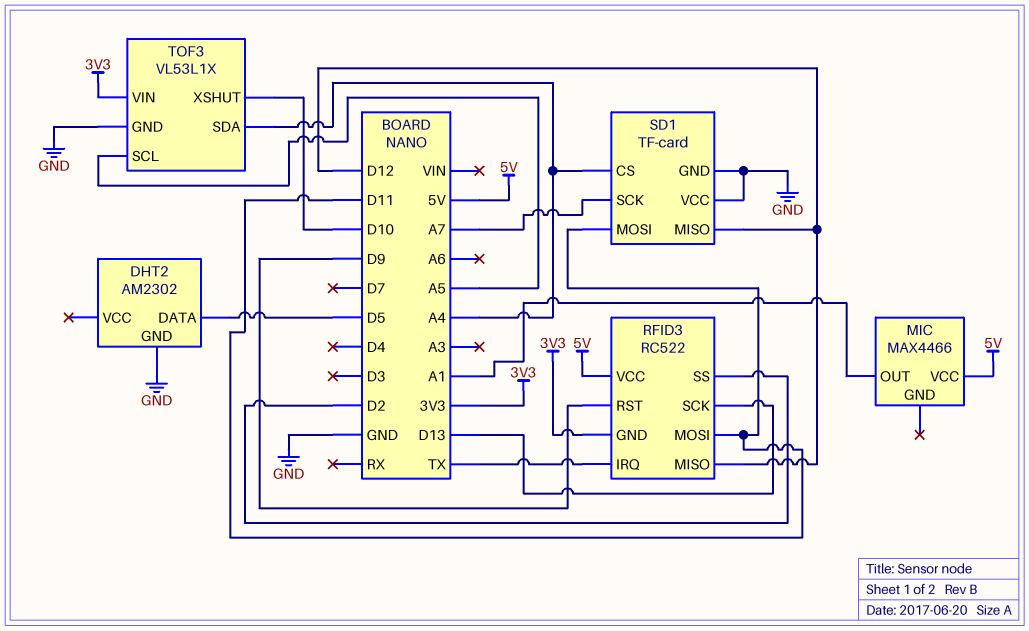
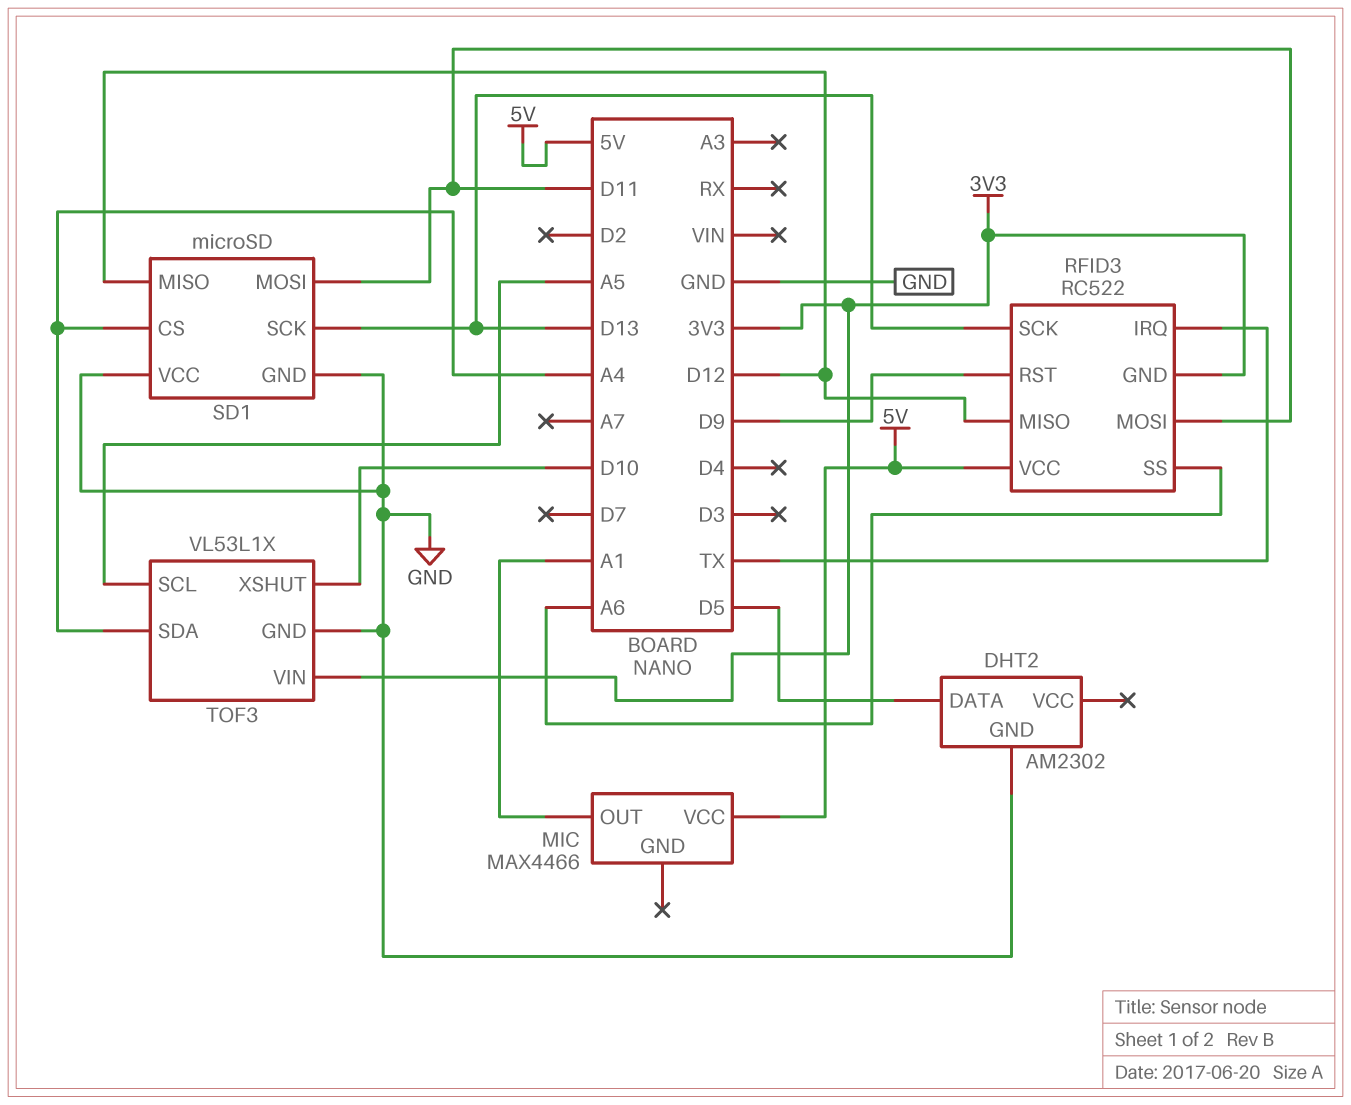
RFID3 pin SS: D2 -> A6
SD1: TF-card -> microSD
SD1 pin SCK: A7 -> D13

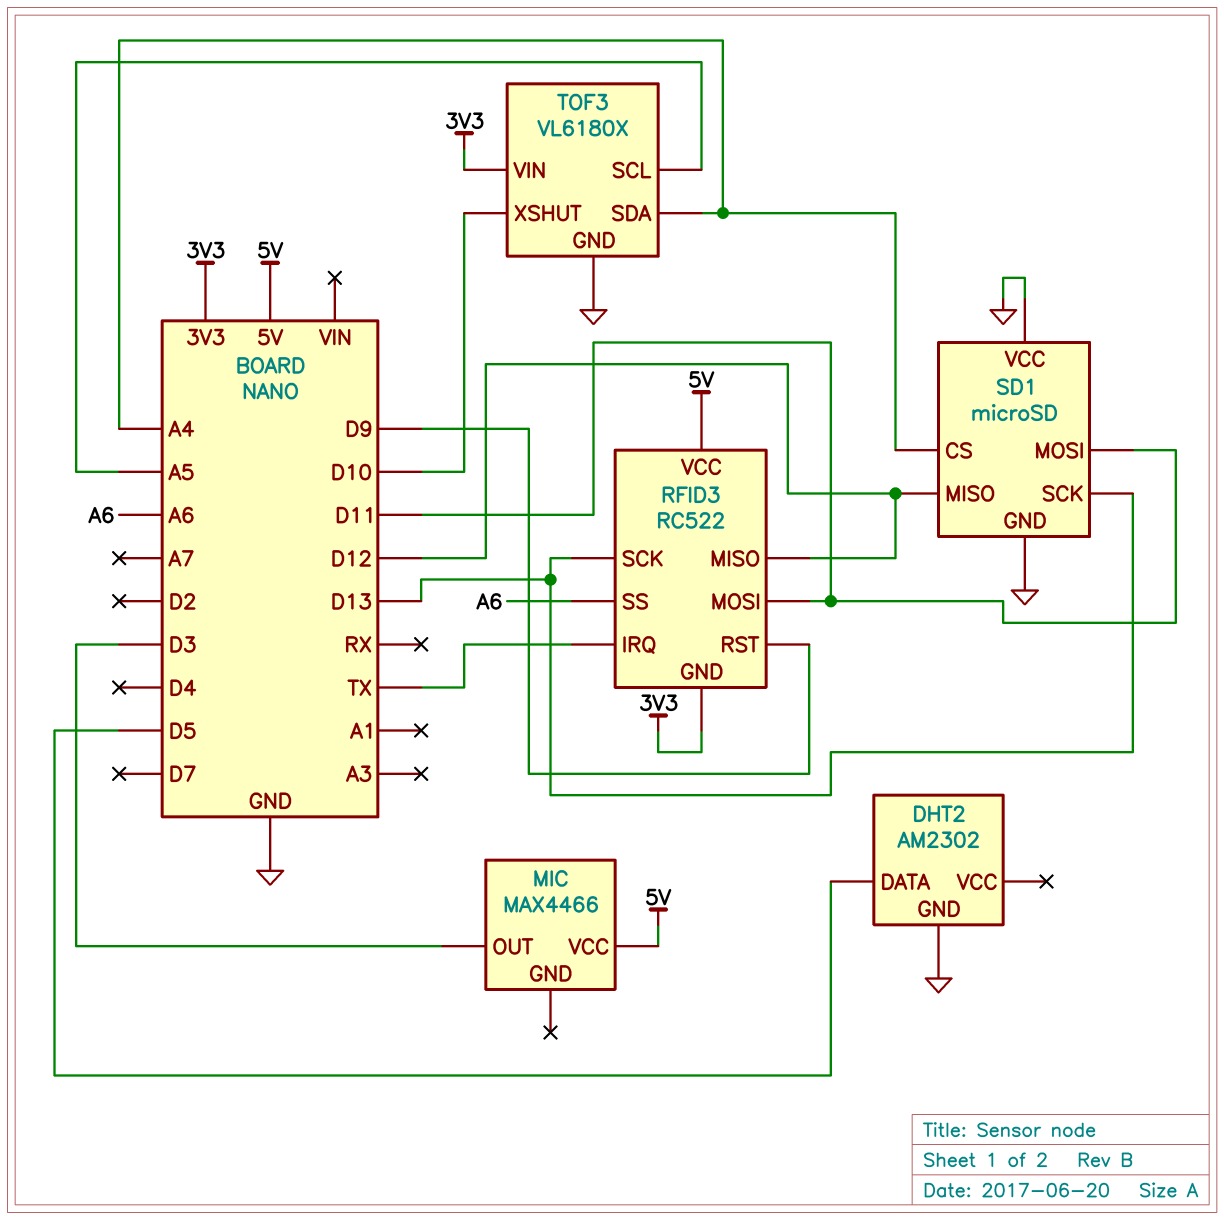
MIC pin OUT: A1 -> D3
TOF3: VL53L1X -> VL6180X

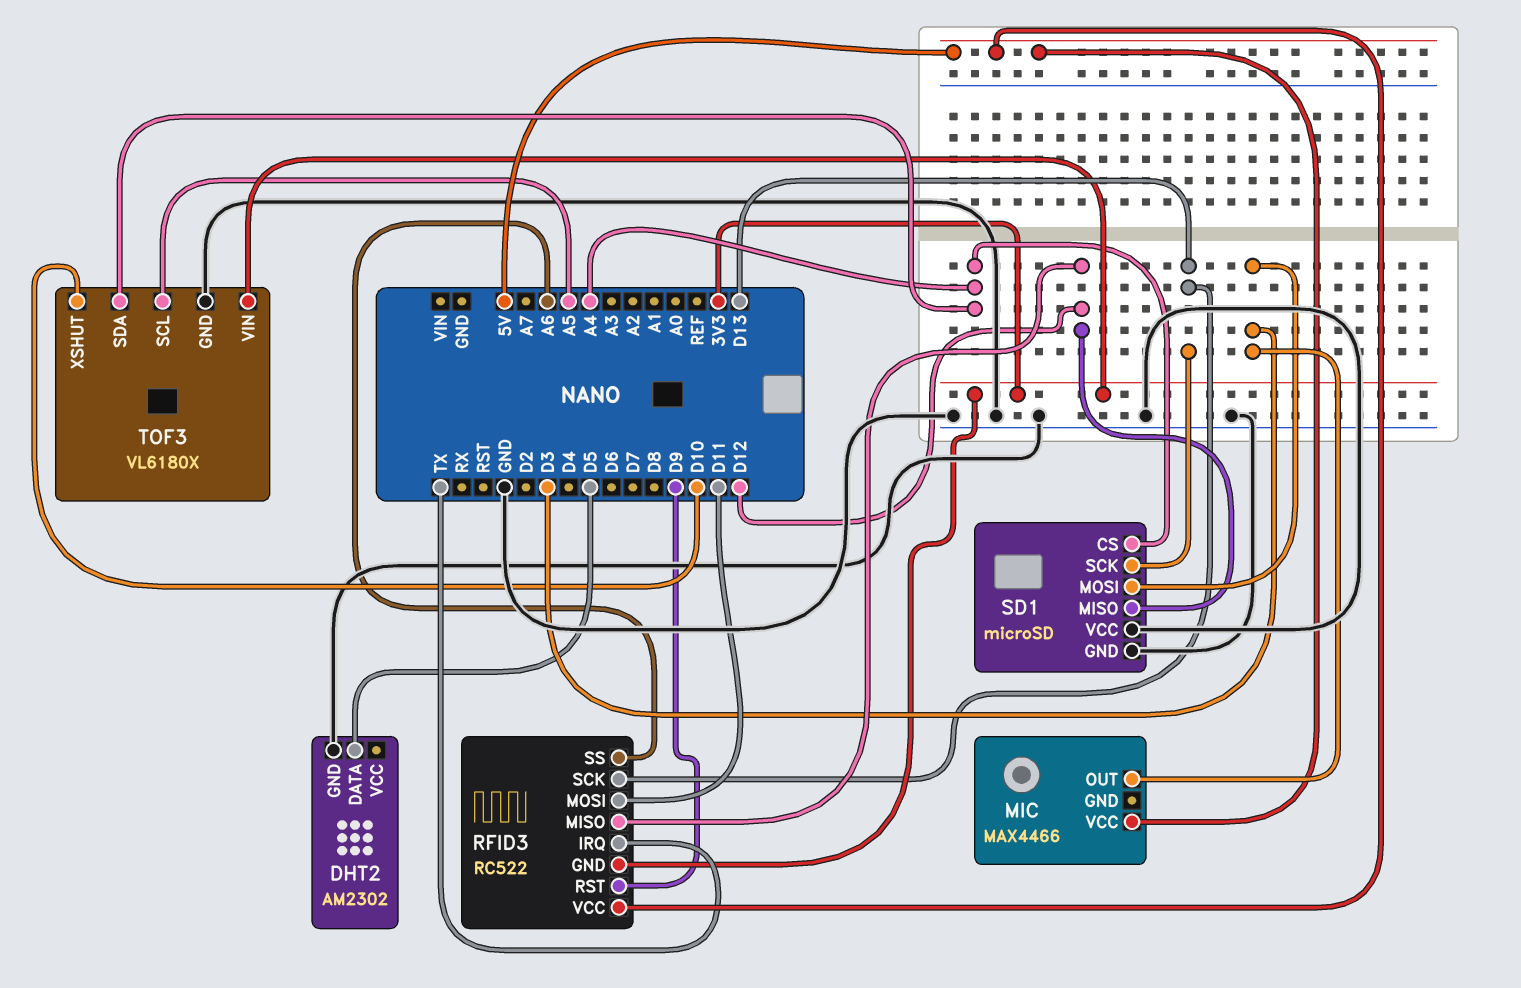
SD1 pin MOSI: D11 -> D3

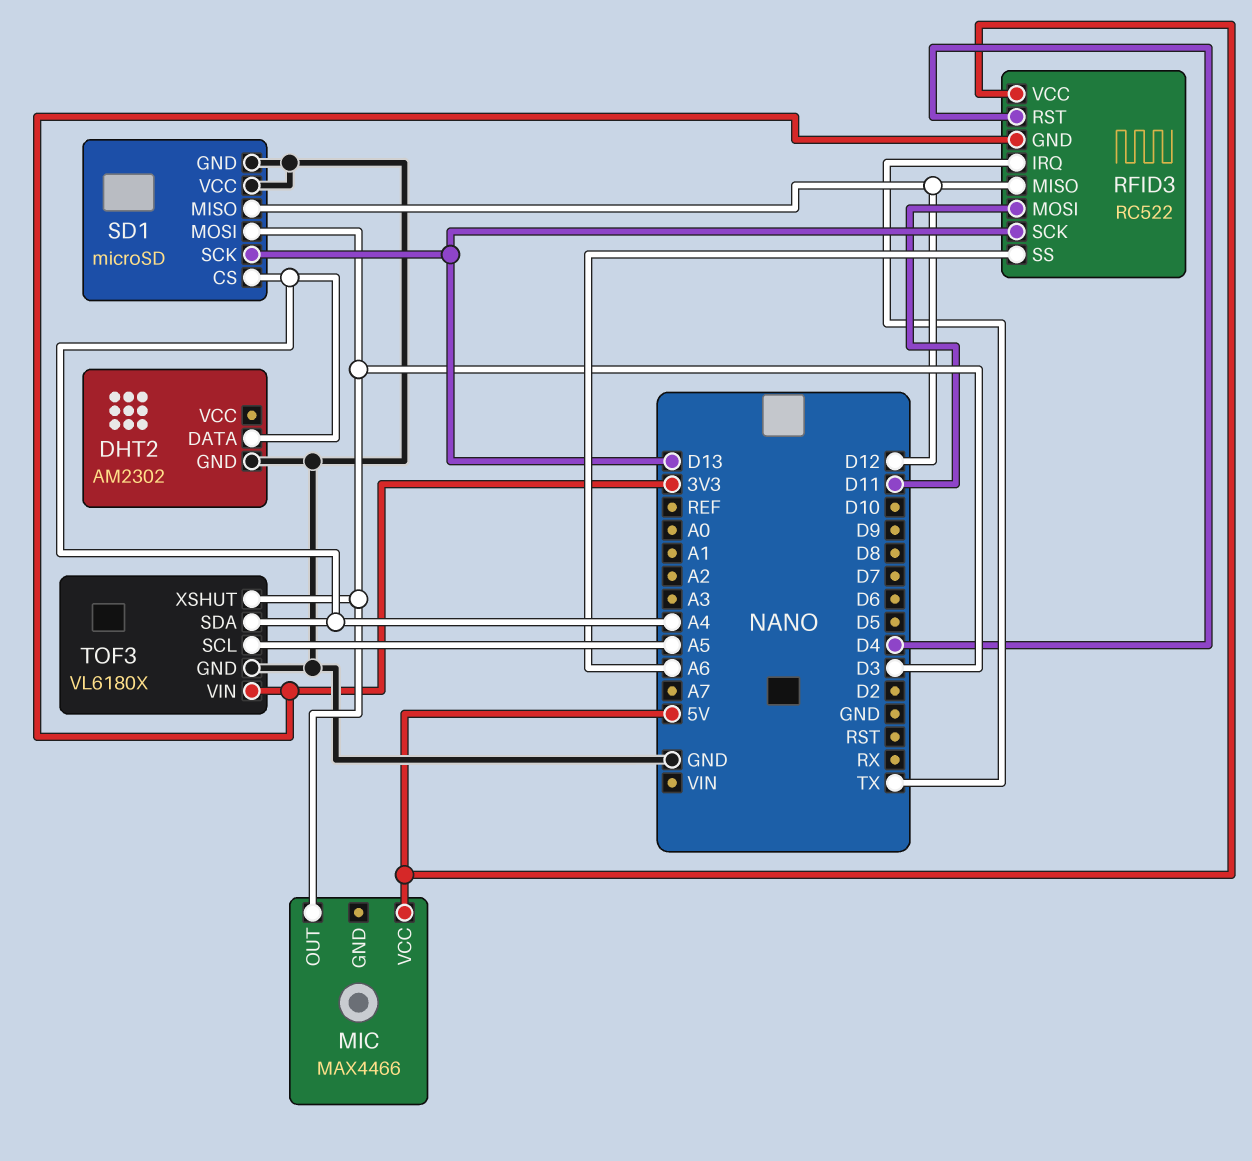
DHT2 pin DATA: D5 -> A4
RFID3 pin RST: D9 -> D4
TOF3 pin XSHUT: D10 -> D3

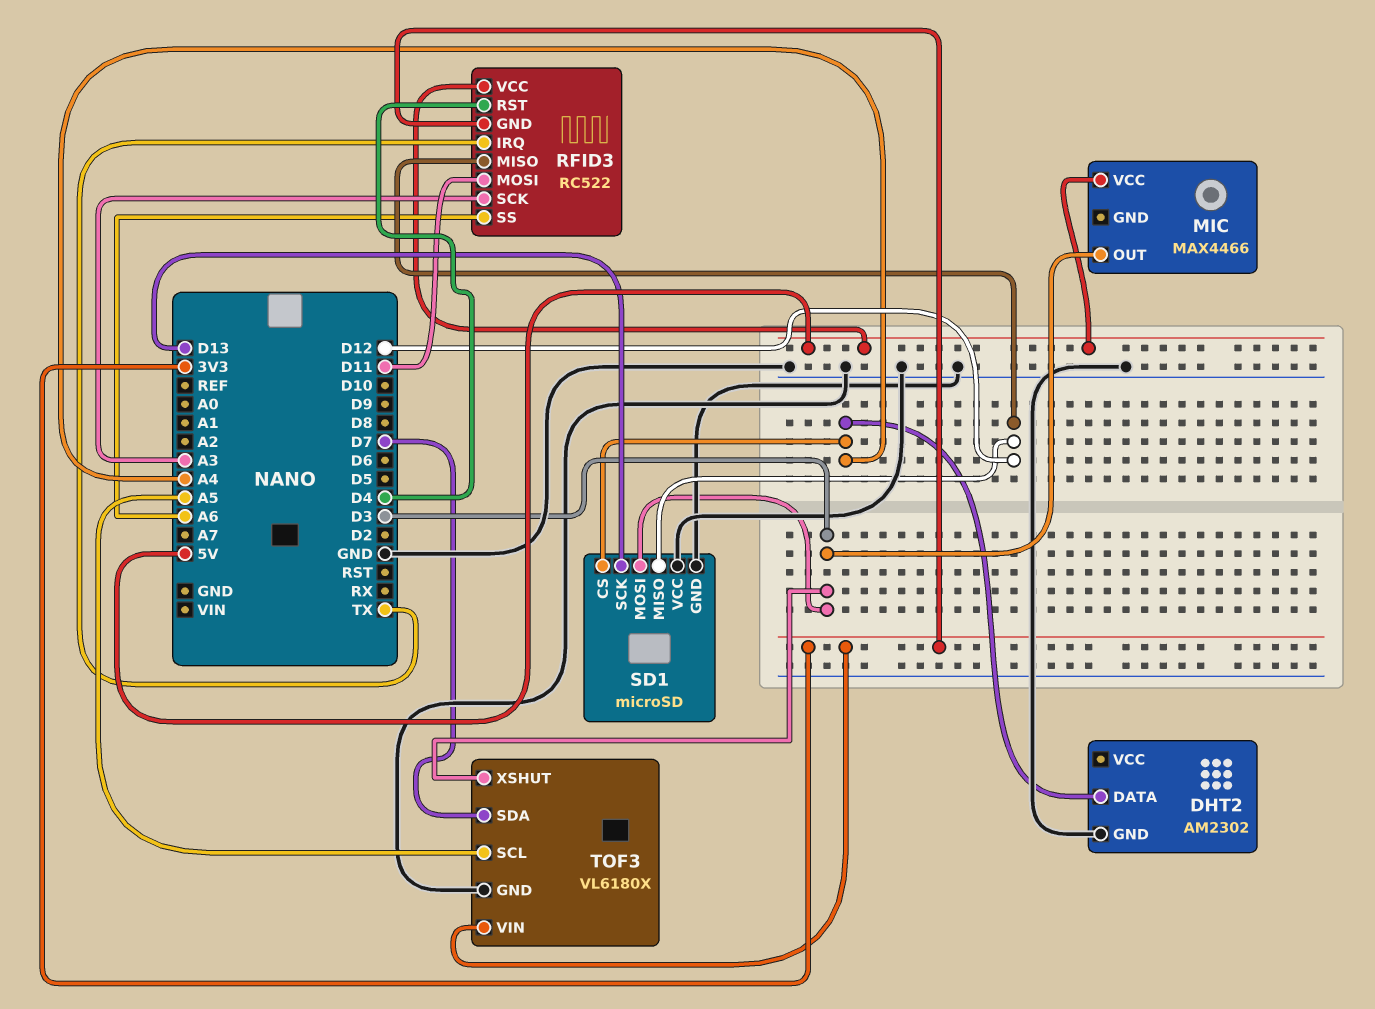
RFID3 pin SCK: D13 -> A3
TOF3 pin SDA: A4 -> D7

